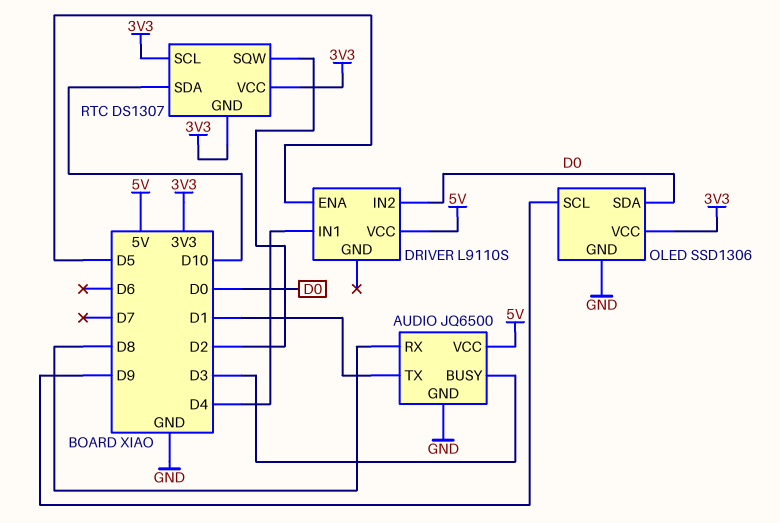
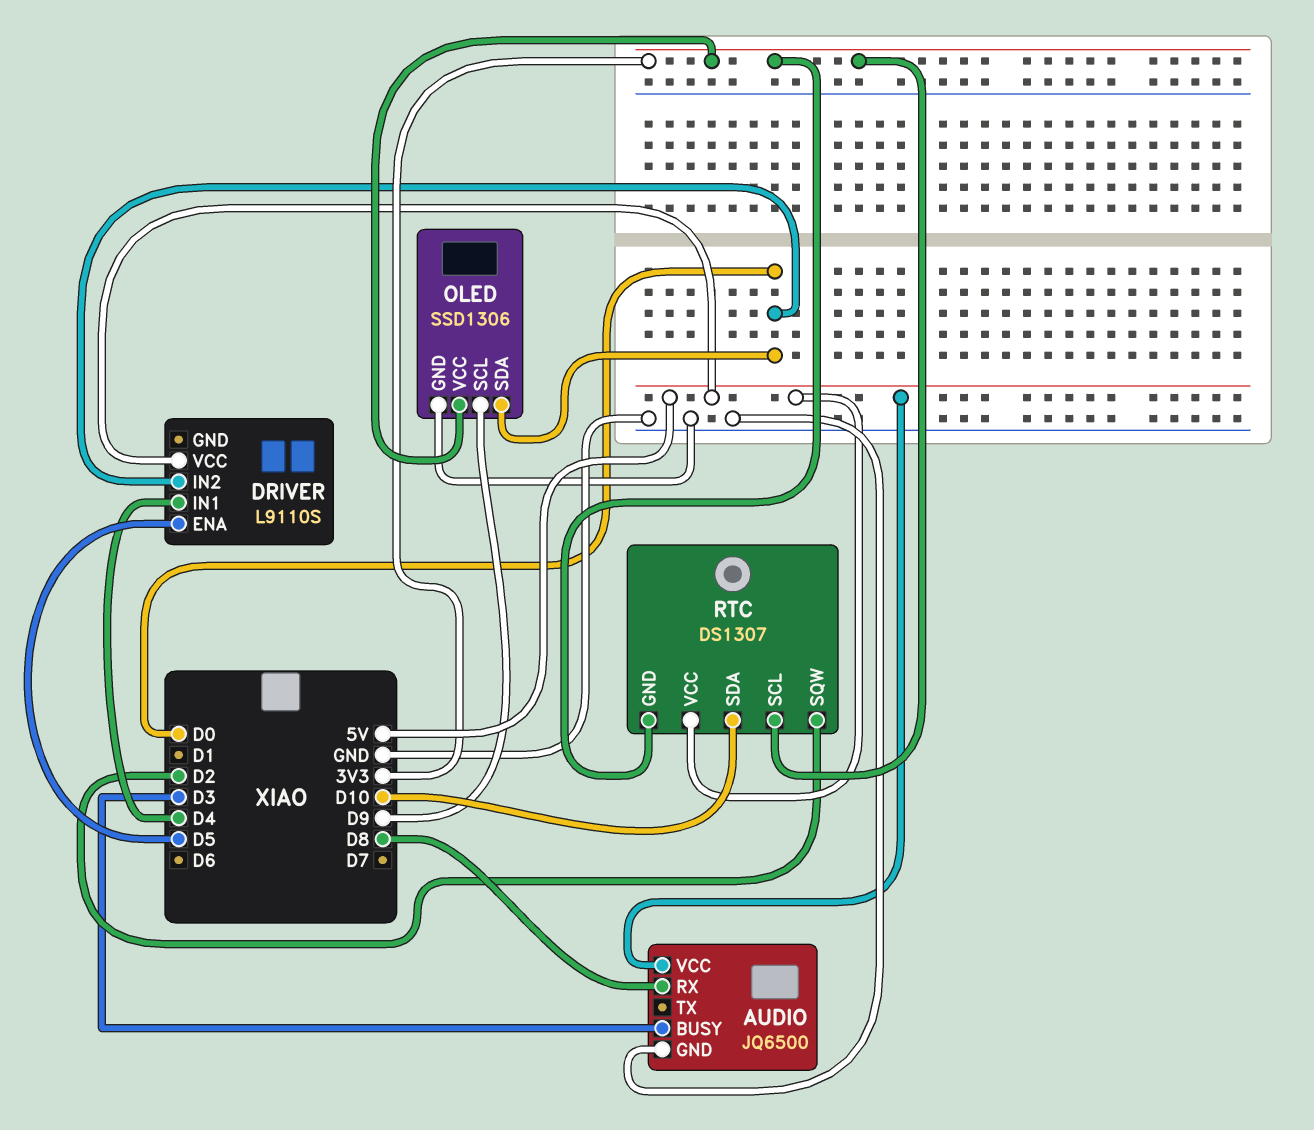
AUDIO pin TX: D1 -> none
RTC pin VCC: 3V3 -> 5V

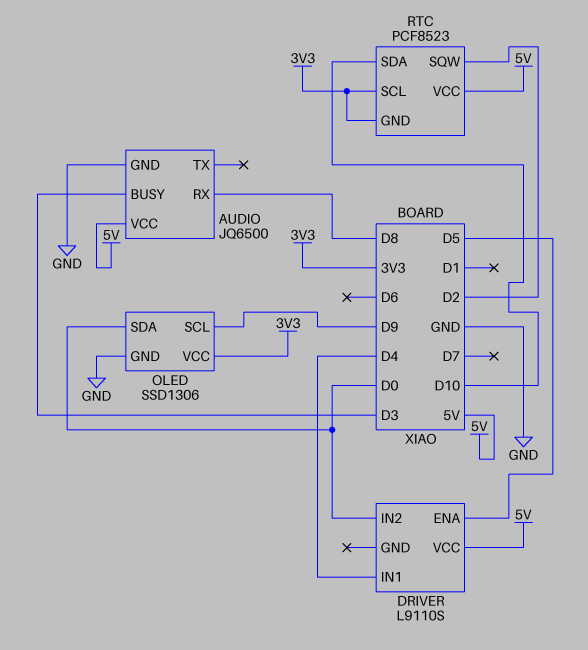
RTC: DS1307 -> PCF8523

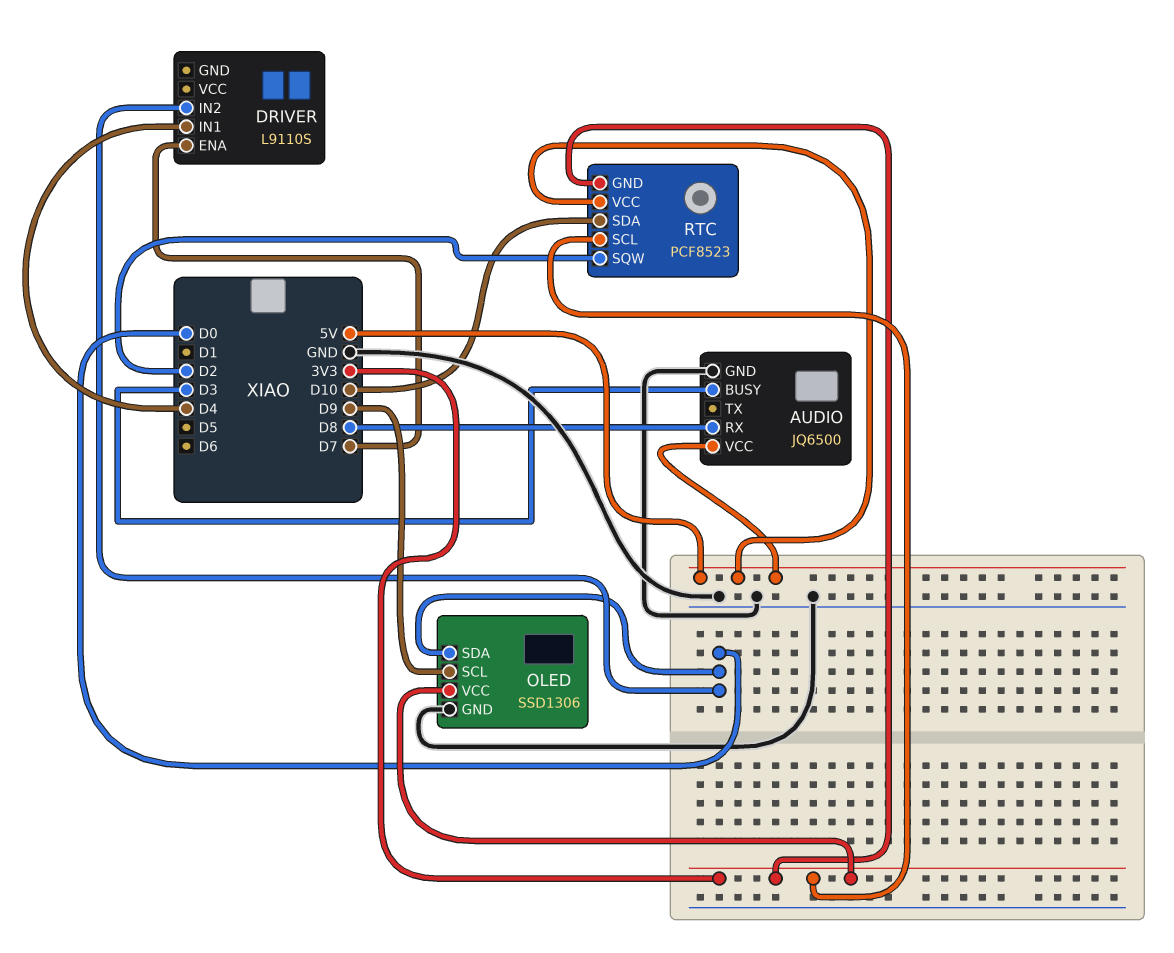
DRIVER pin ENA: D5 -> D7
DRIVER pin VCC: 5V -> none

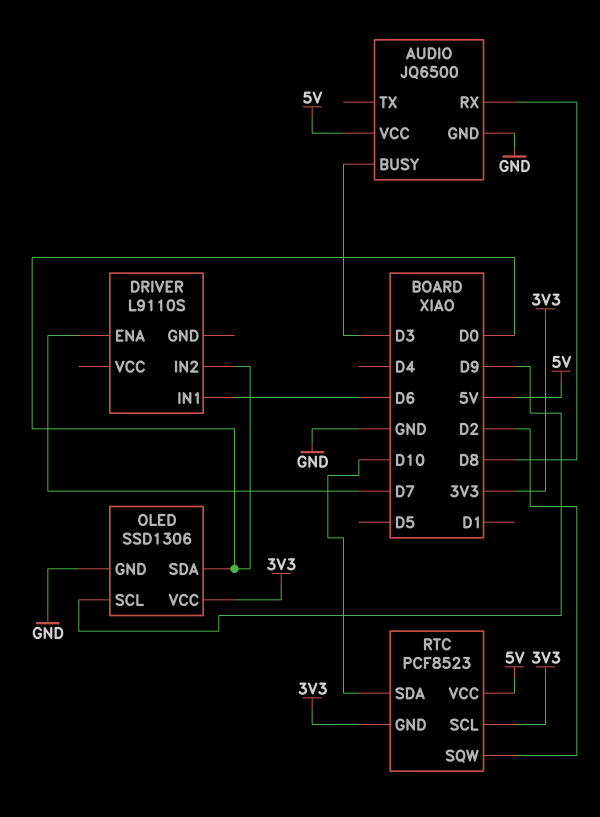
DRIVER pin IN1: D4 -> D6

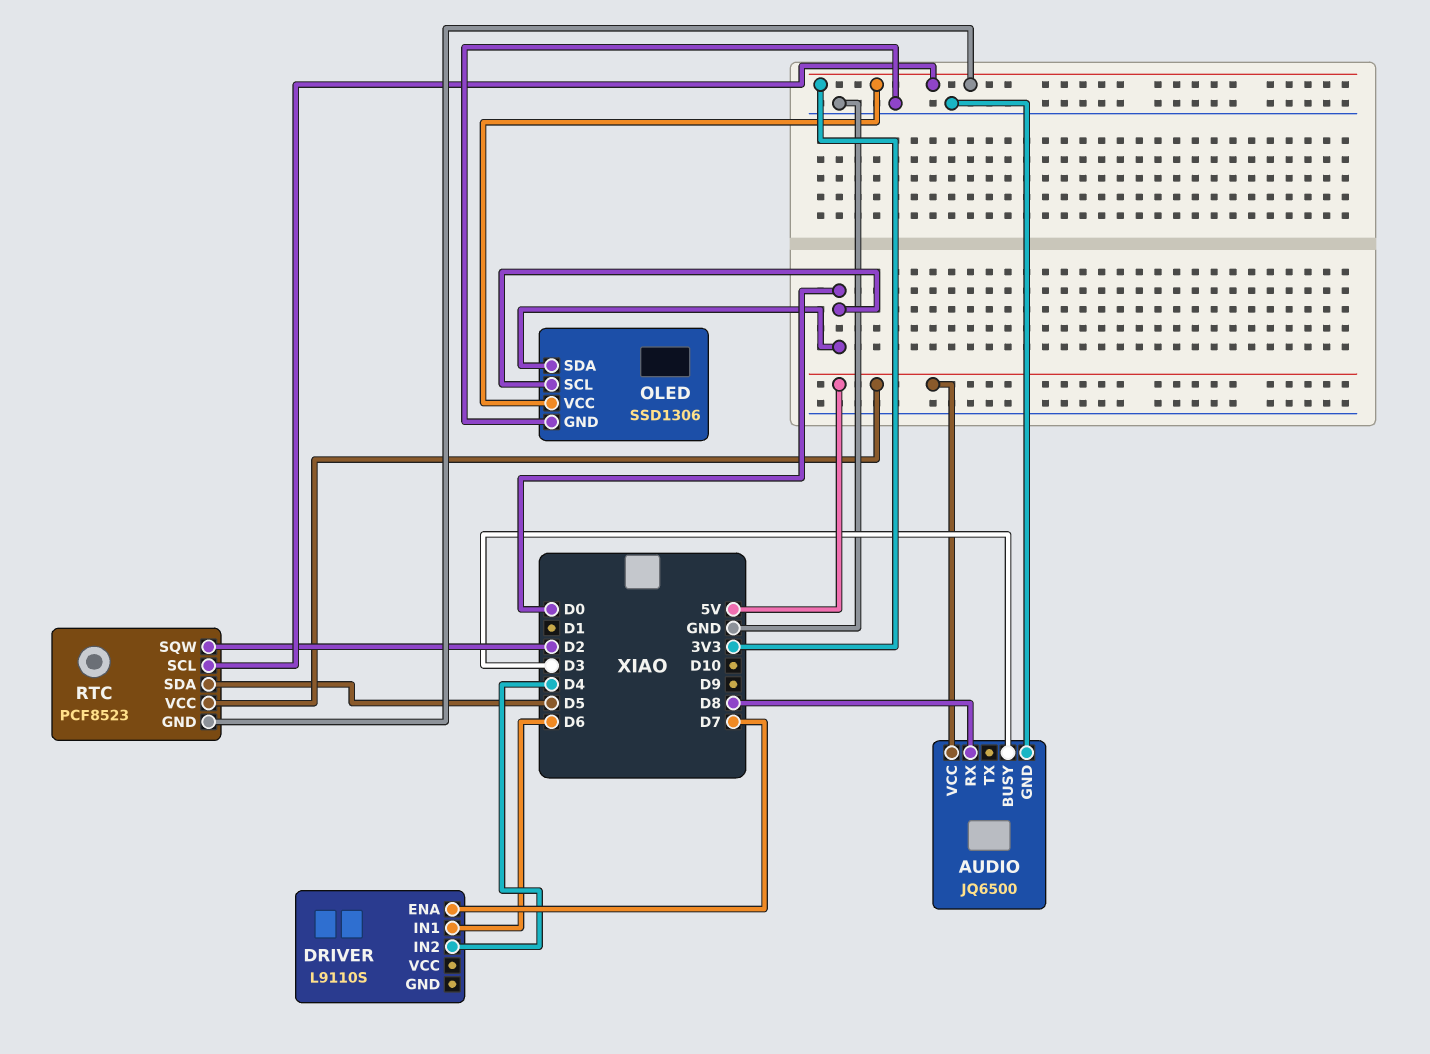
DRIVER pin IN2: D0 -> D4
OLED pin SCL: D9 -> D0
RTC pin SDA: D10 -> D5

